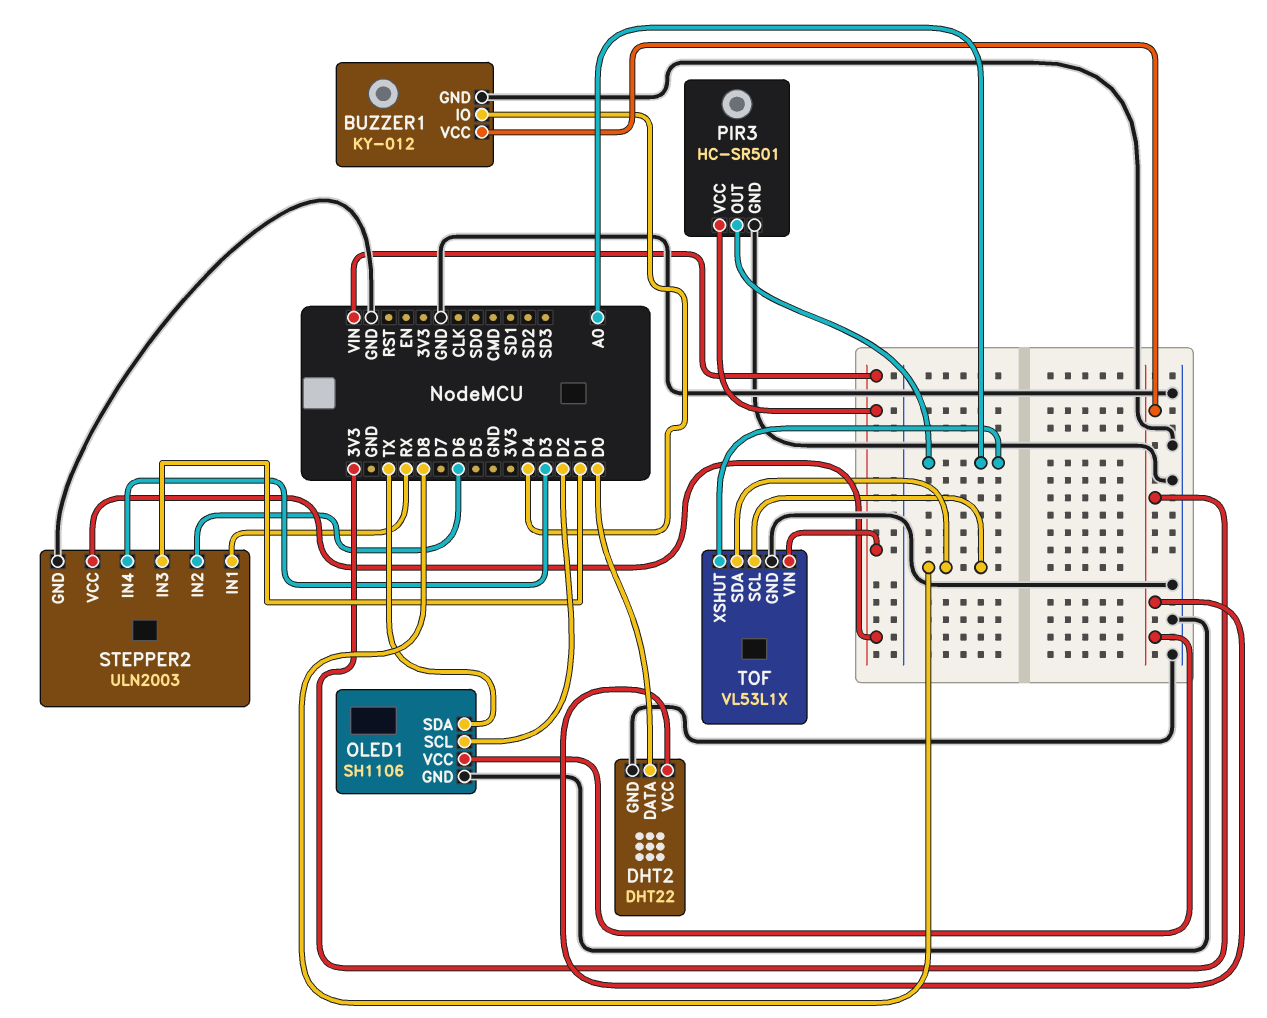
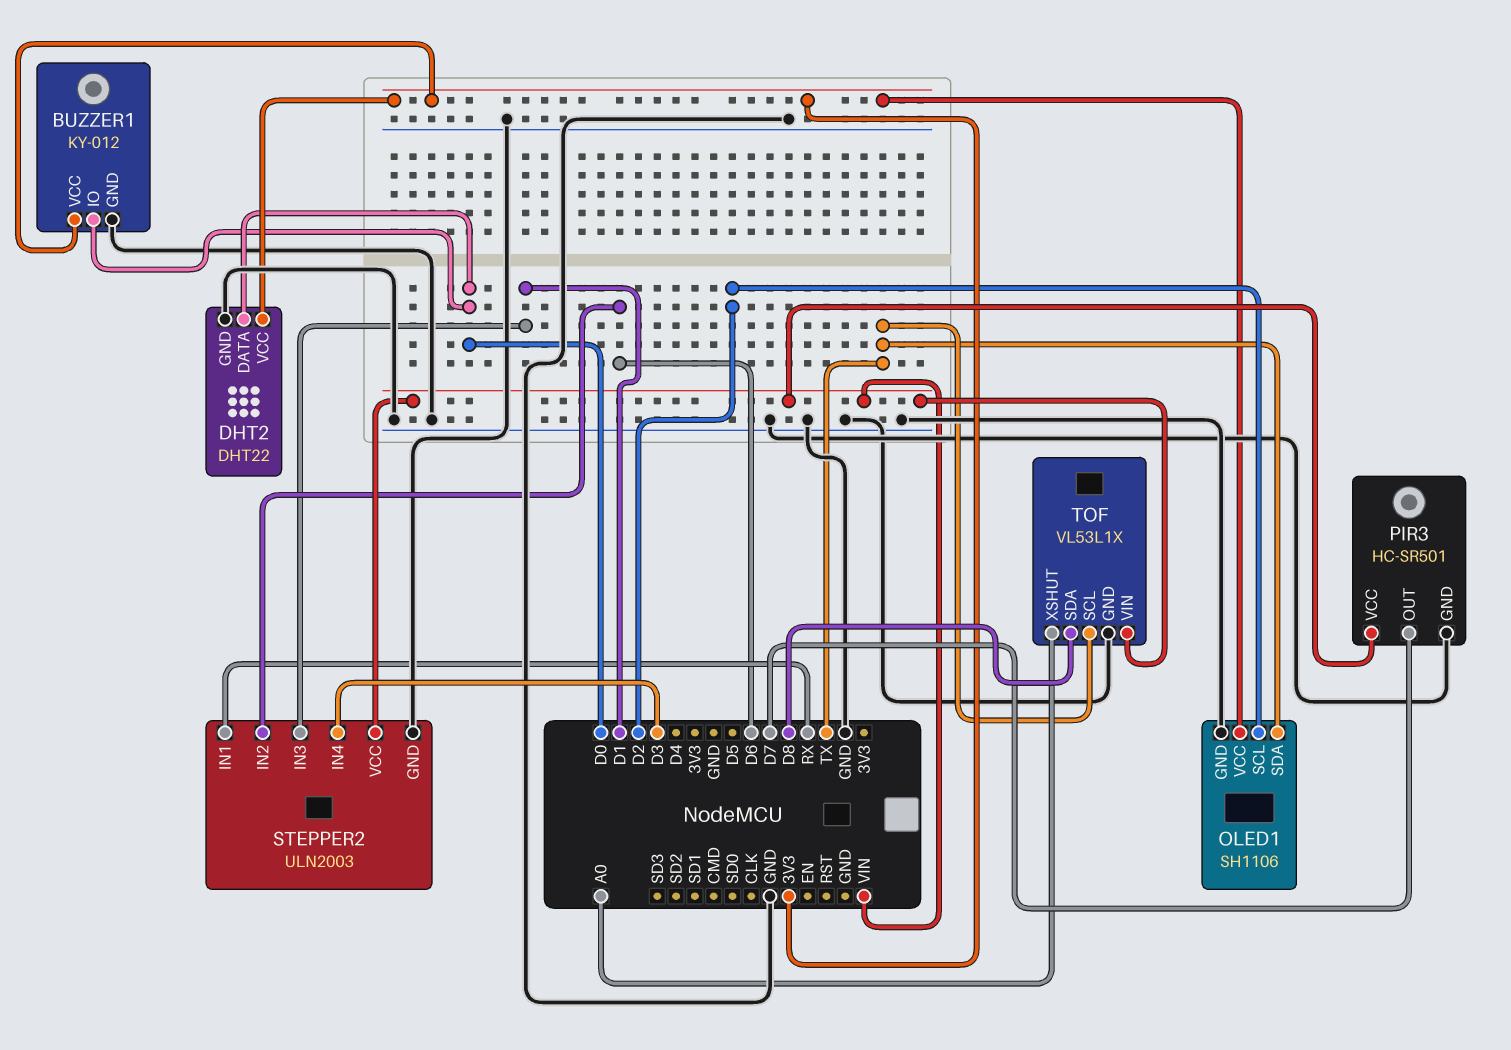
BUZZER1 pin IO: D4 -> D0
PIR3 pin OUT: A0 -> D7
TOF pin SCL: D8 -> TX

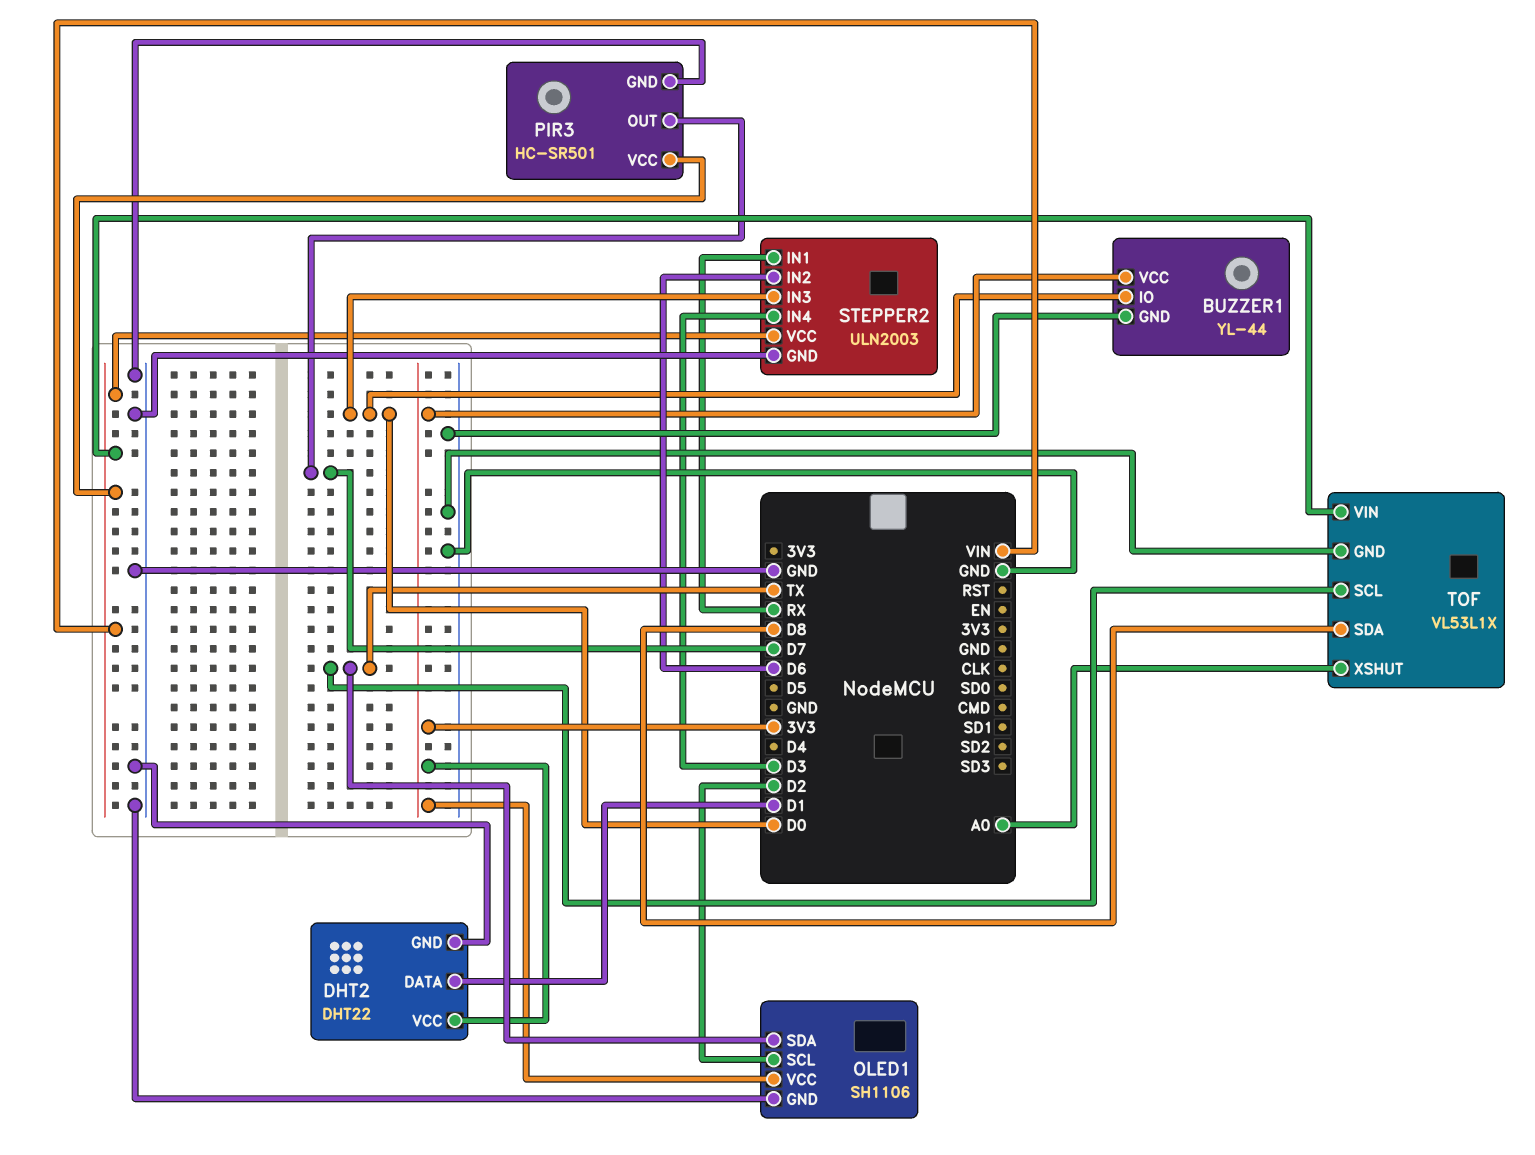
BUZZER1: KY-012 -> YL-44
DHT2 pin DATA: D0 -> D1
STEPPER2 pin IN3: D1 -> D0

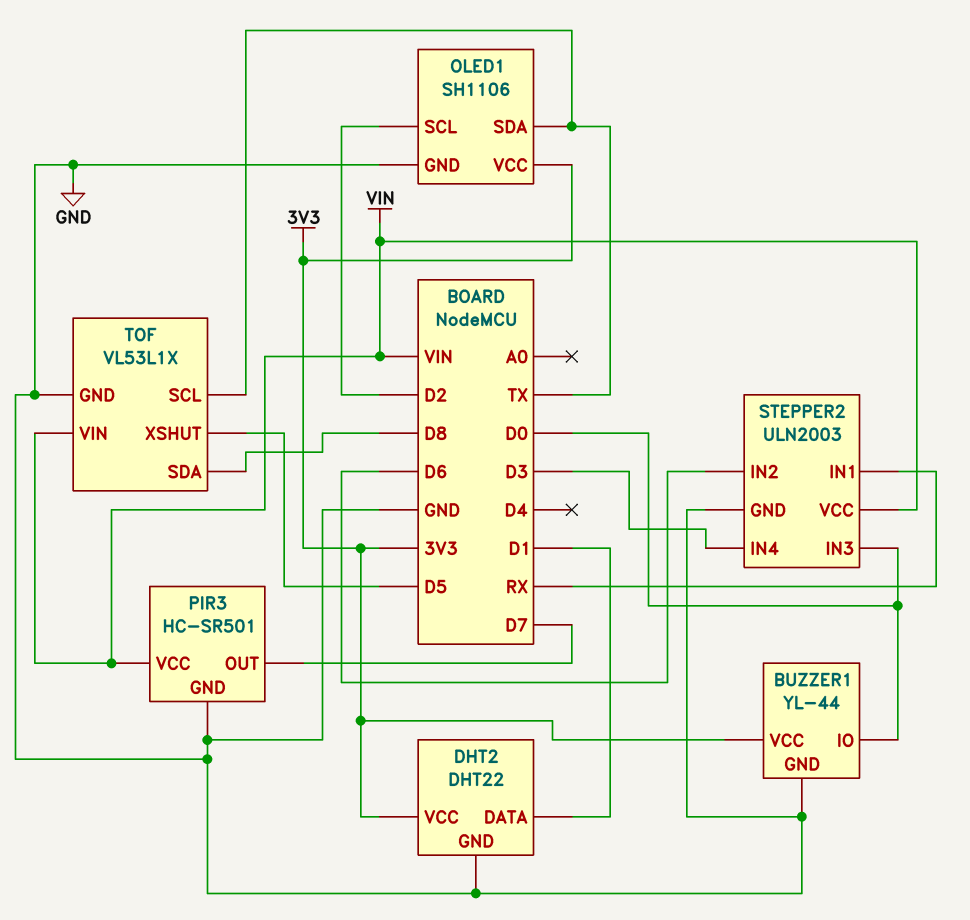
TOF pin XSHUT: A0 -> D5

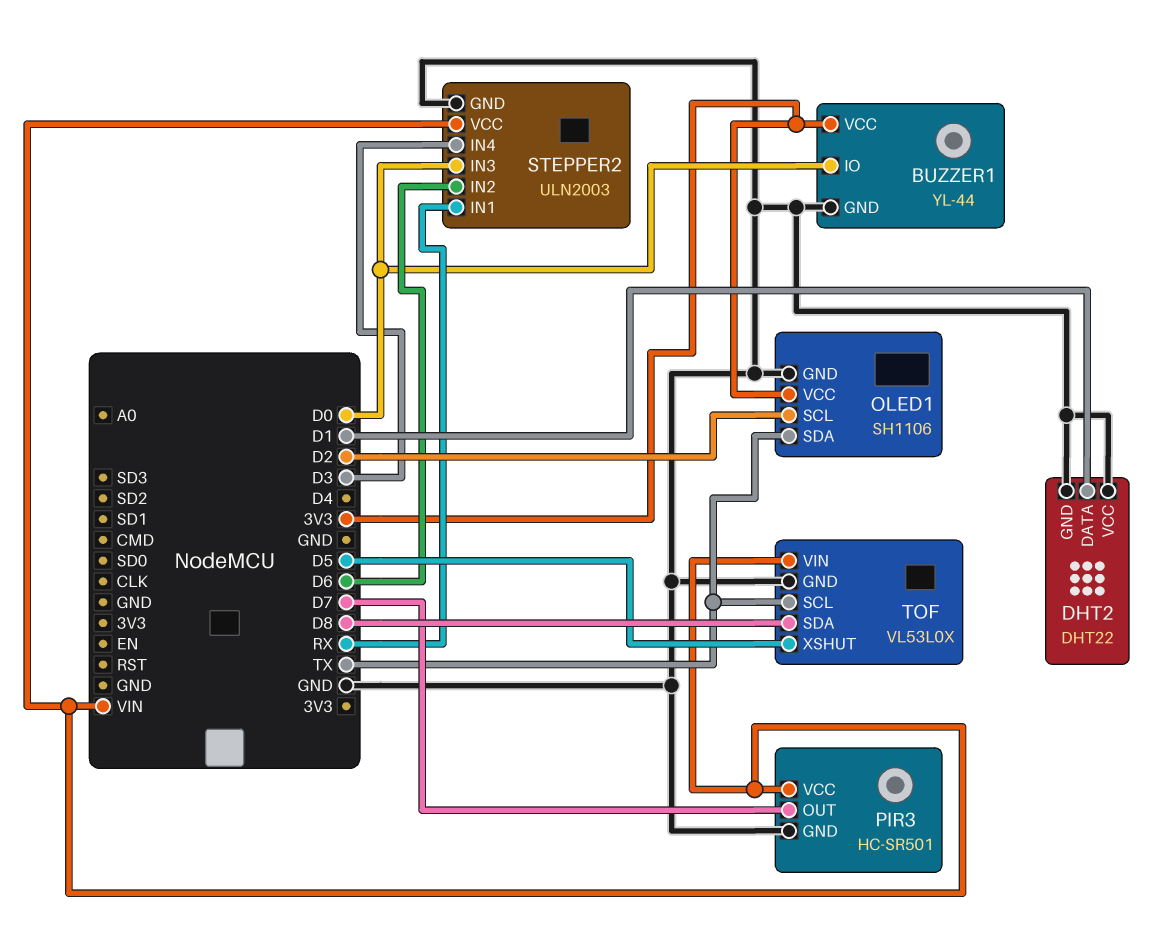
DHT2 pin VCC: 3V3 -> GND
TOF: VL53L1X -> VL53L0X

